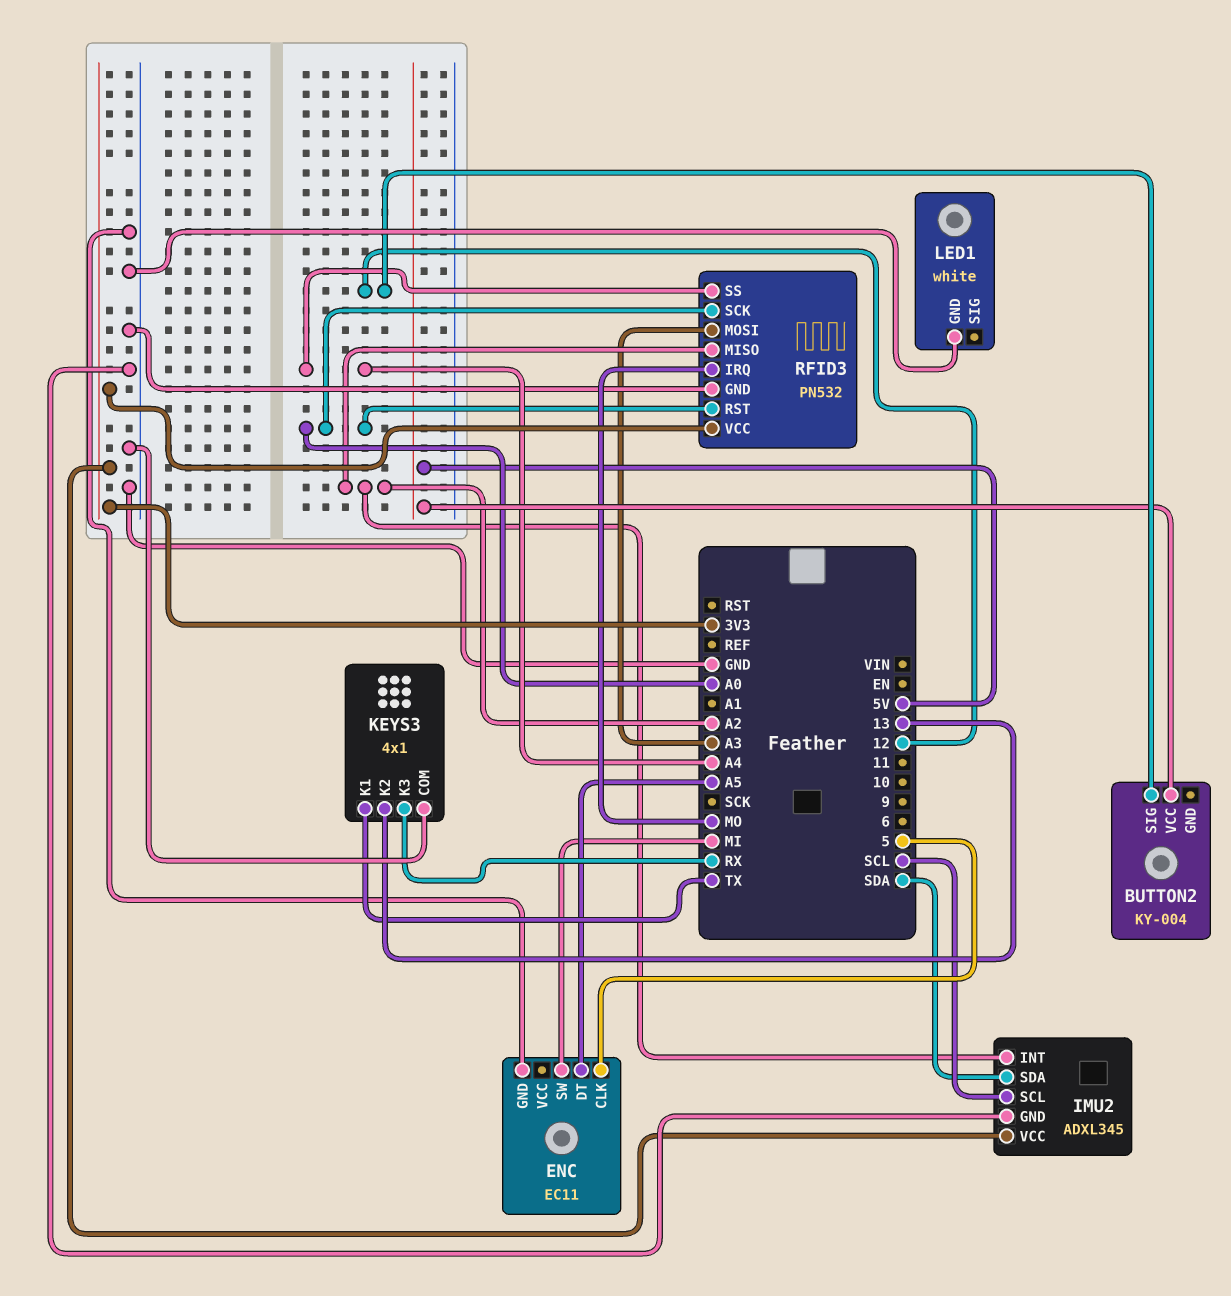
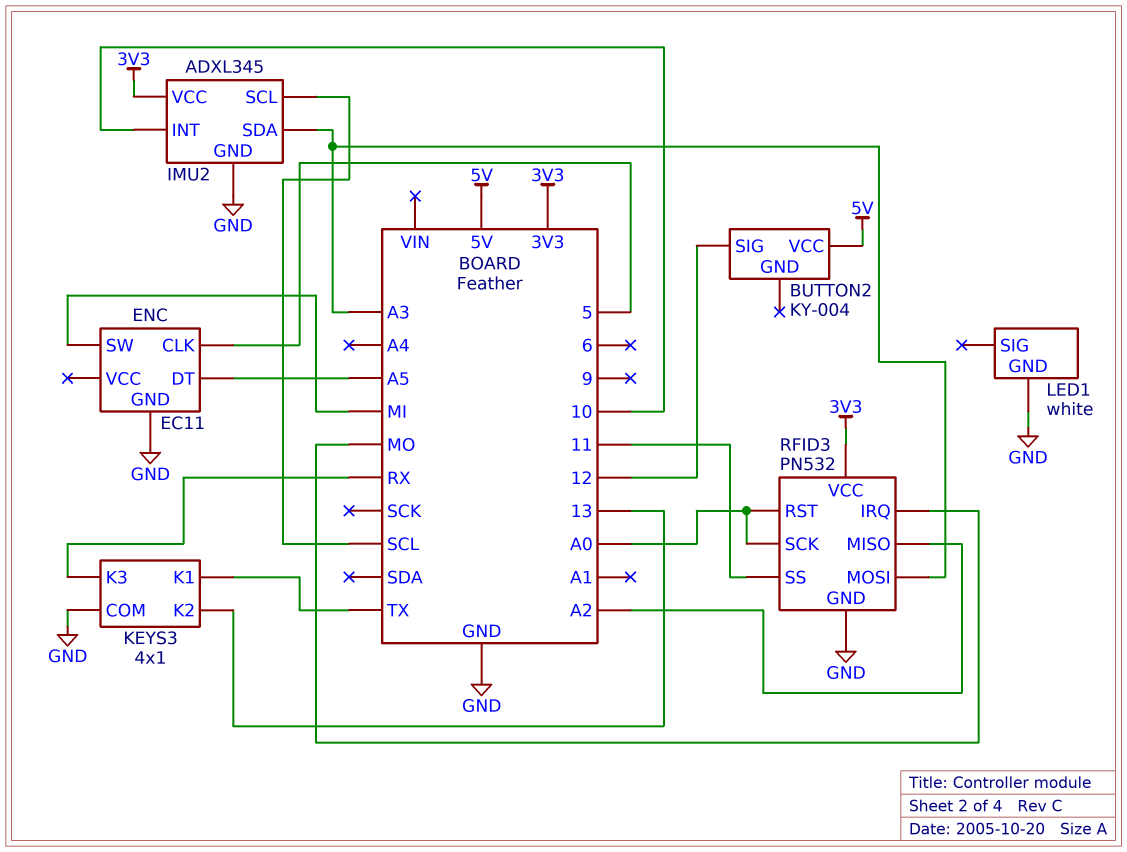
IMU2 pin INT: A2 -> 10
IMU2 pin SDA: SDA -> A3
RFID3 pin SS: A4 -> 11

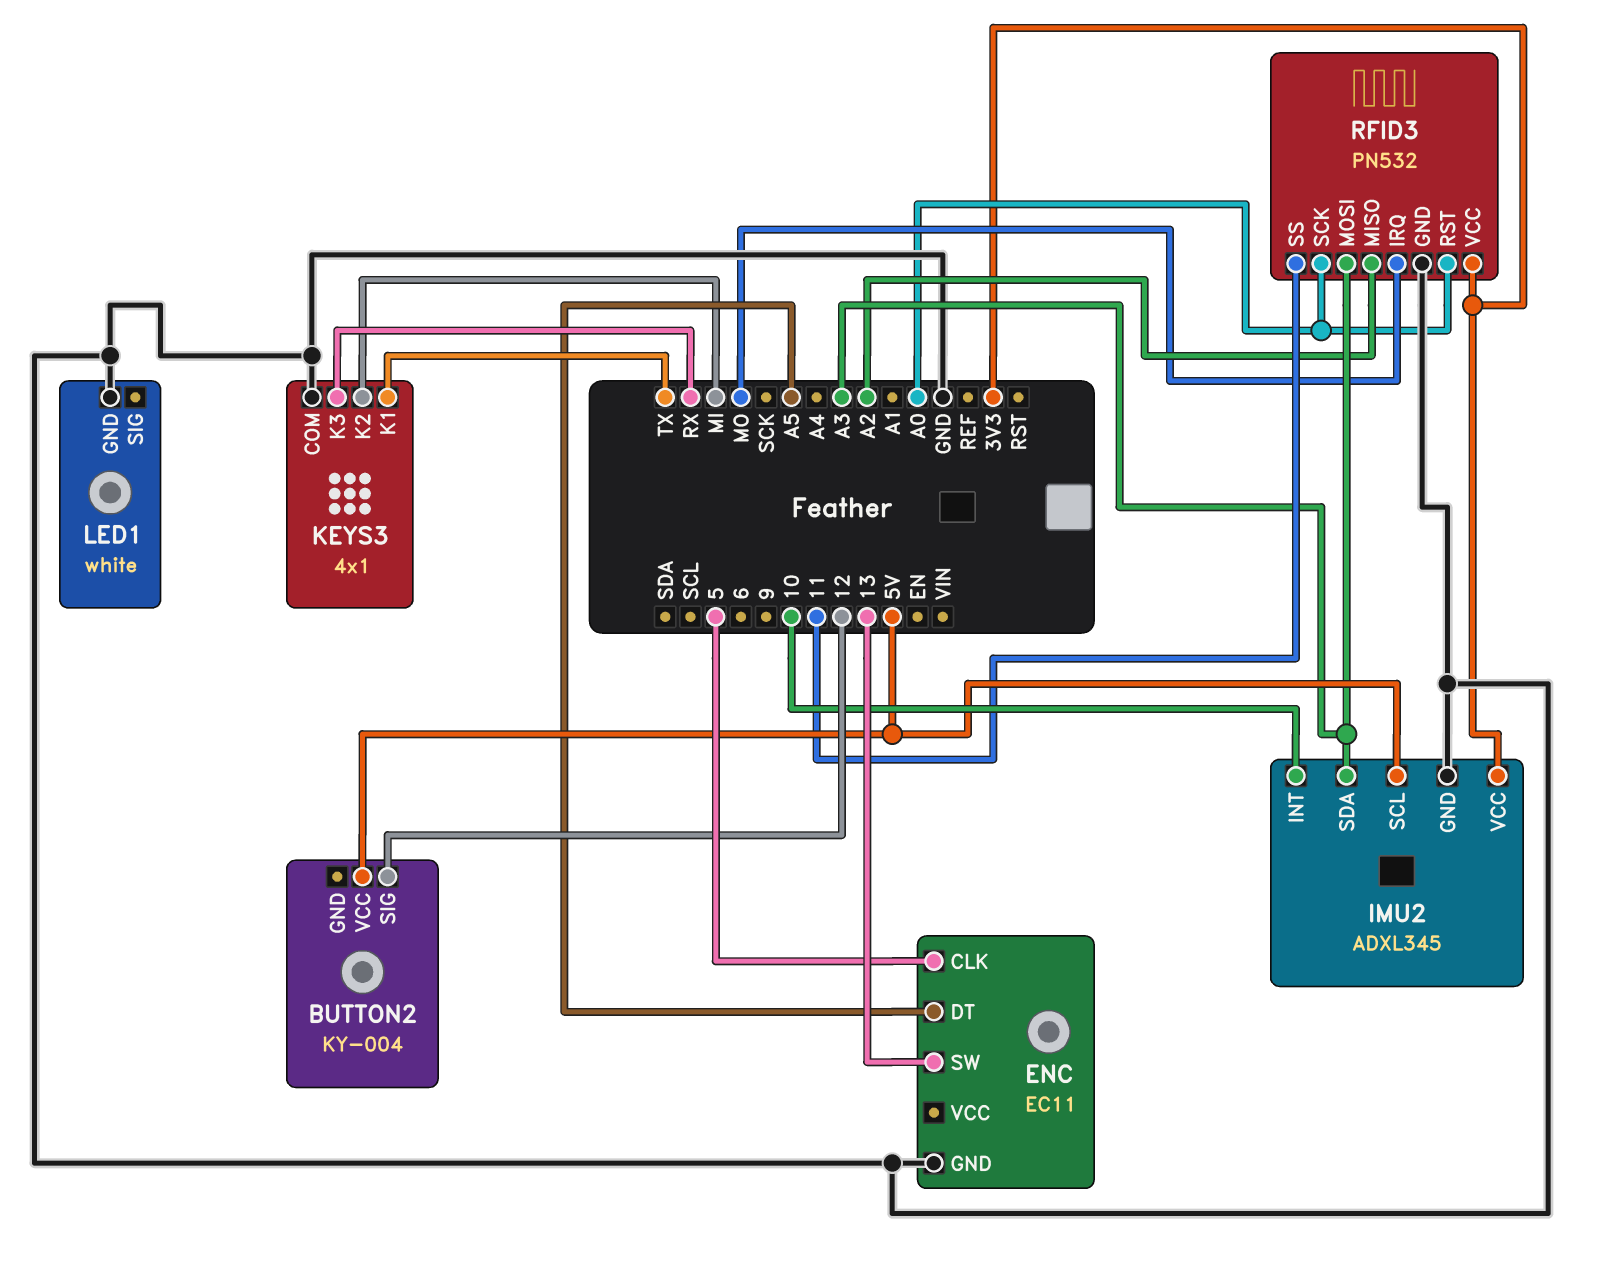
ENC pin SW: MI -> 13
IMU2 pin SCL: SCL -> 5V
KEYS3 pin K2: 13 -> MI

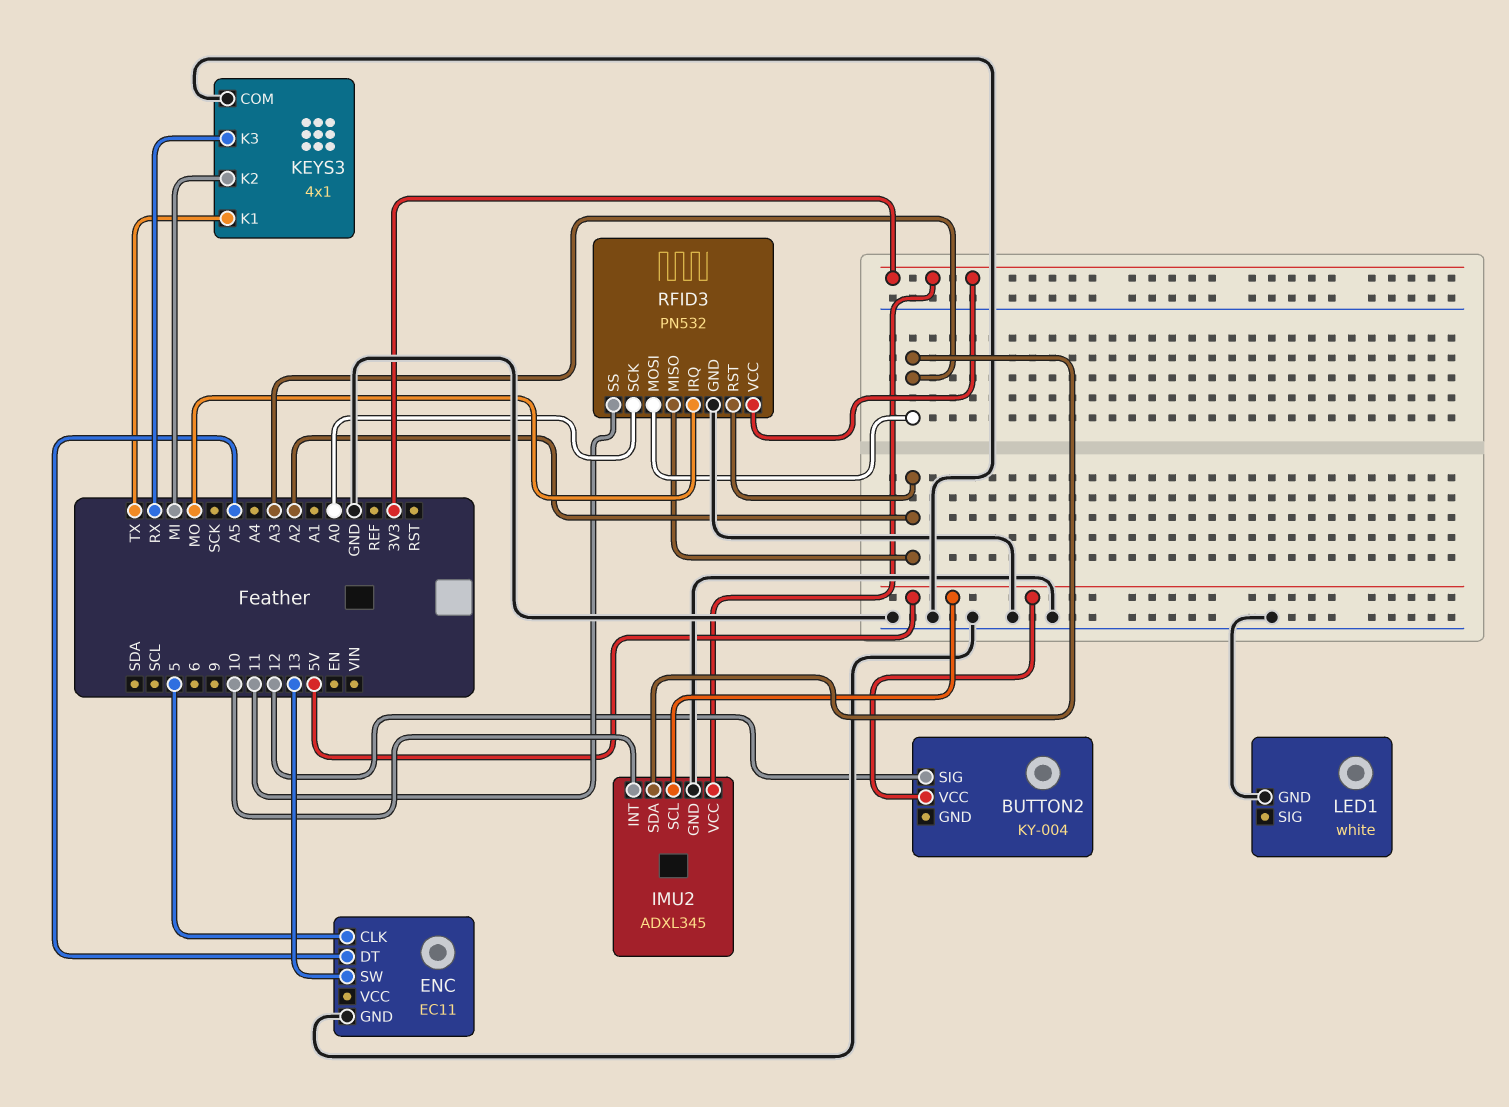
RFID3 pin RST: A0 -> A2

